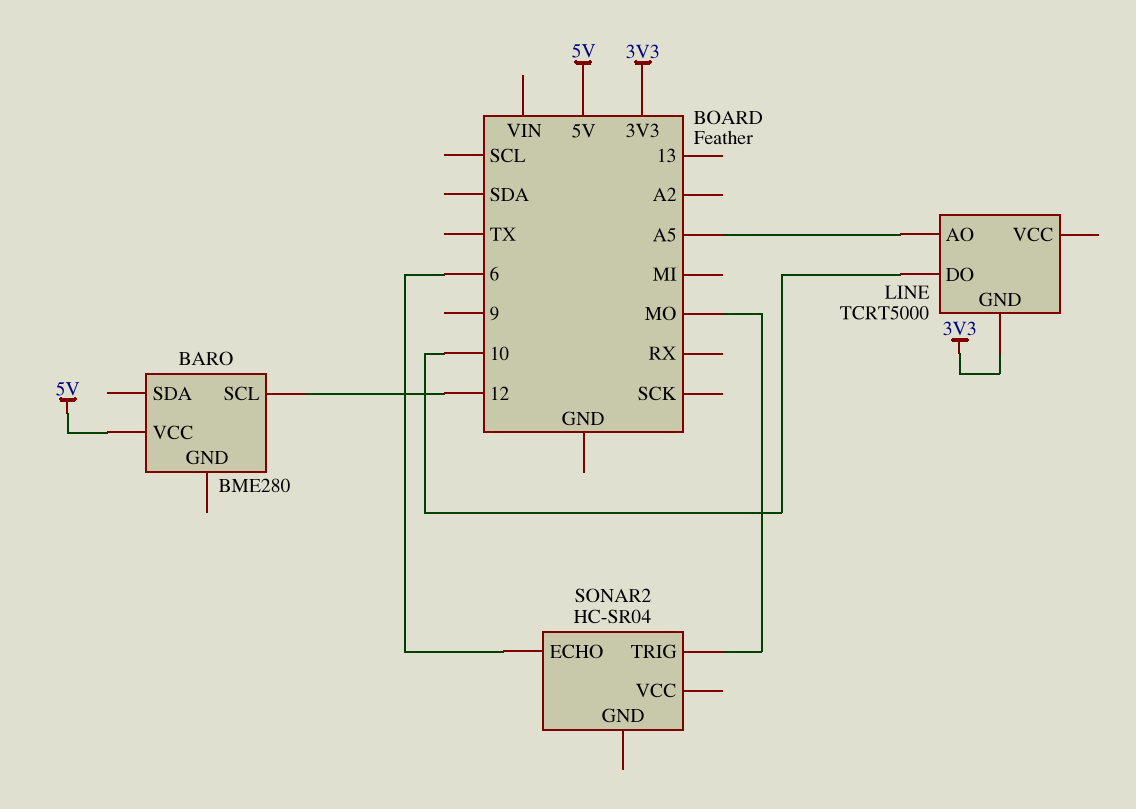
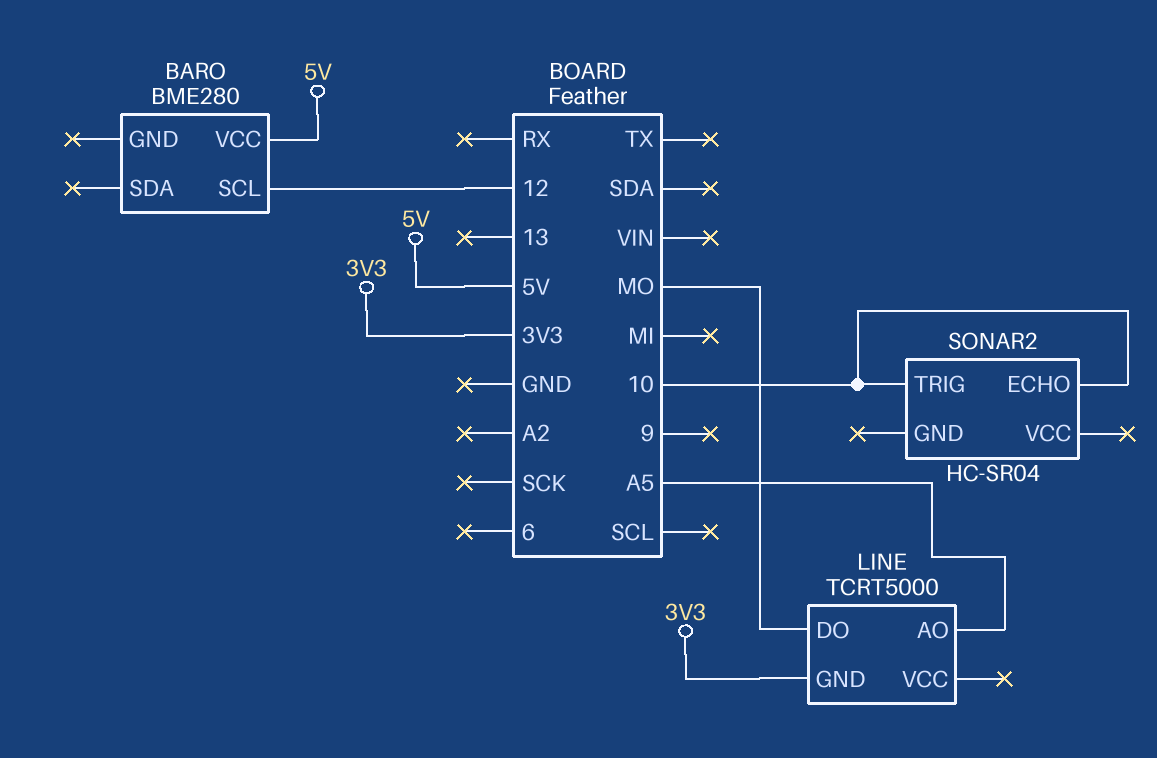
LINE pin DO: 10 -> MO
SONAR2 pin ECHO: 6 -> 10
SONAR2 pin TRIG: MO -> 10

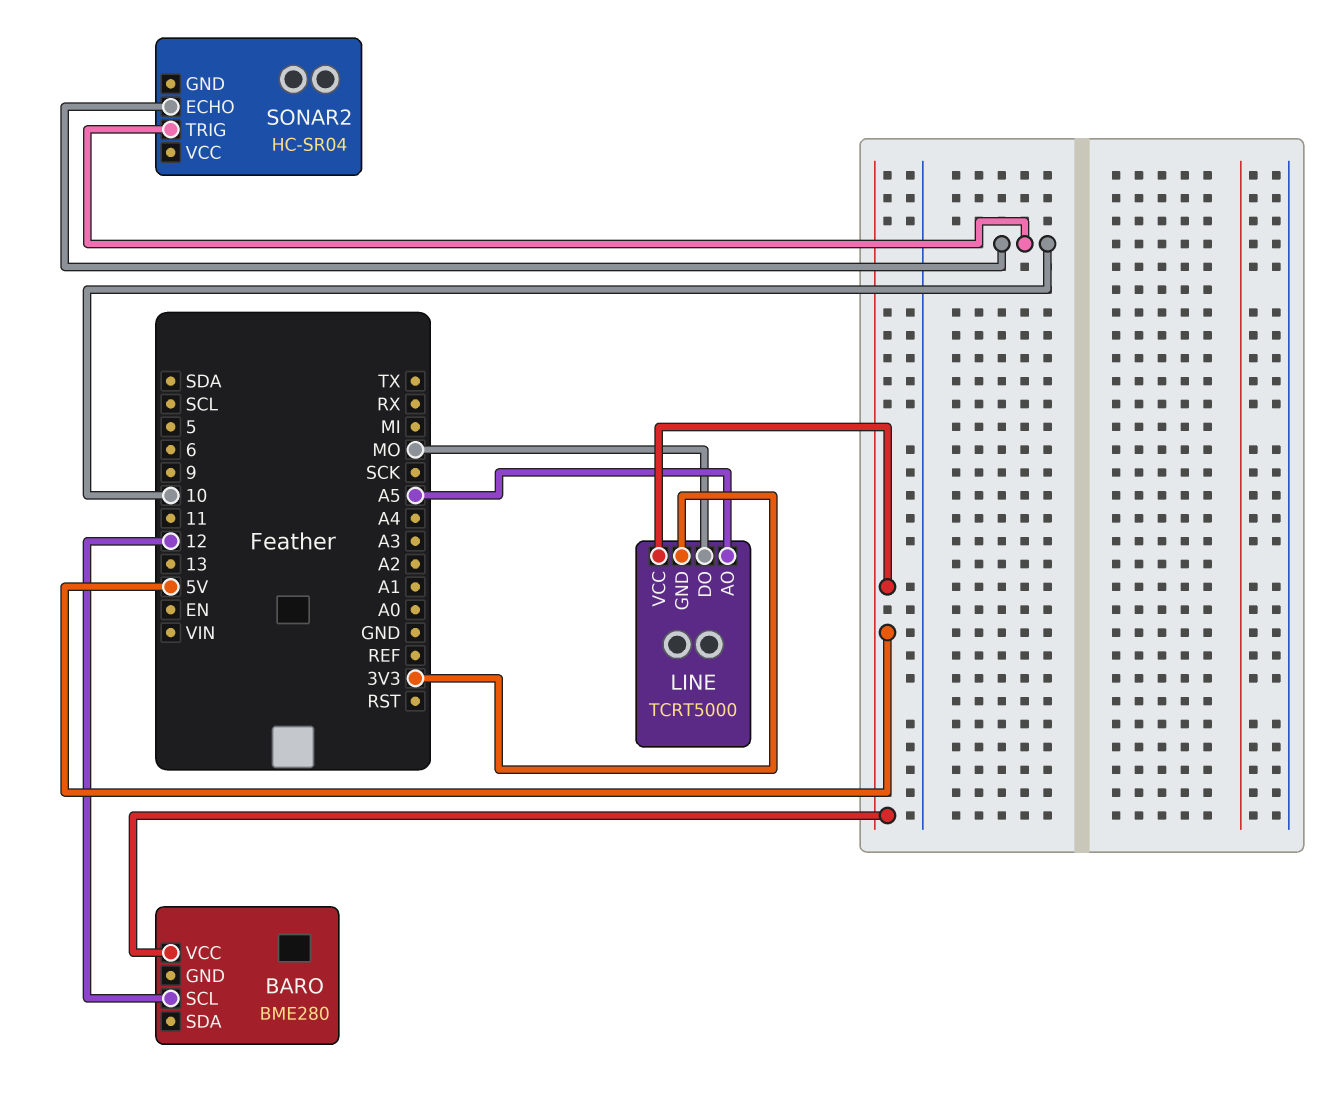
LINE pin VCC: none -> 5V

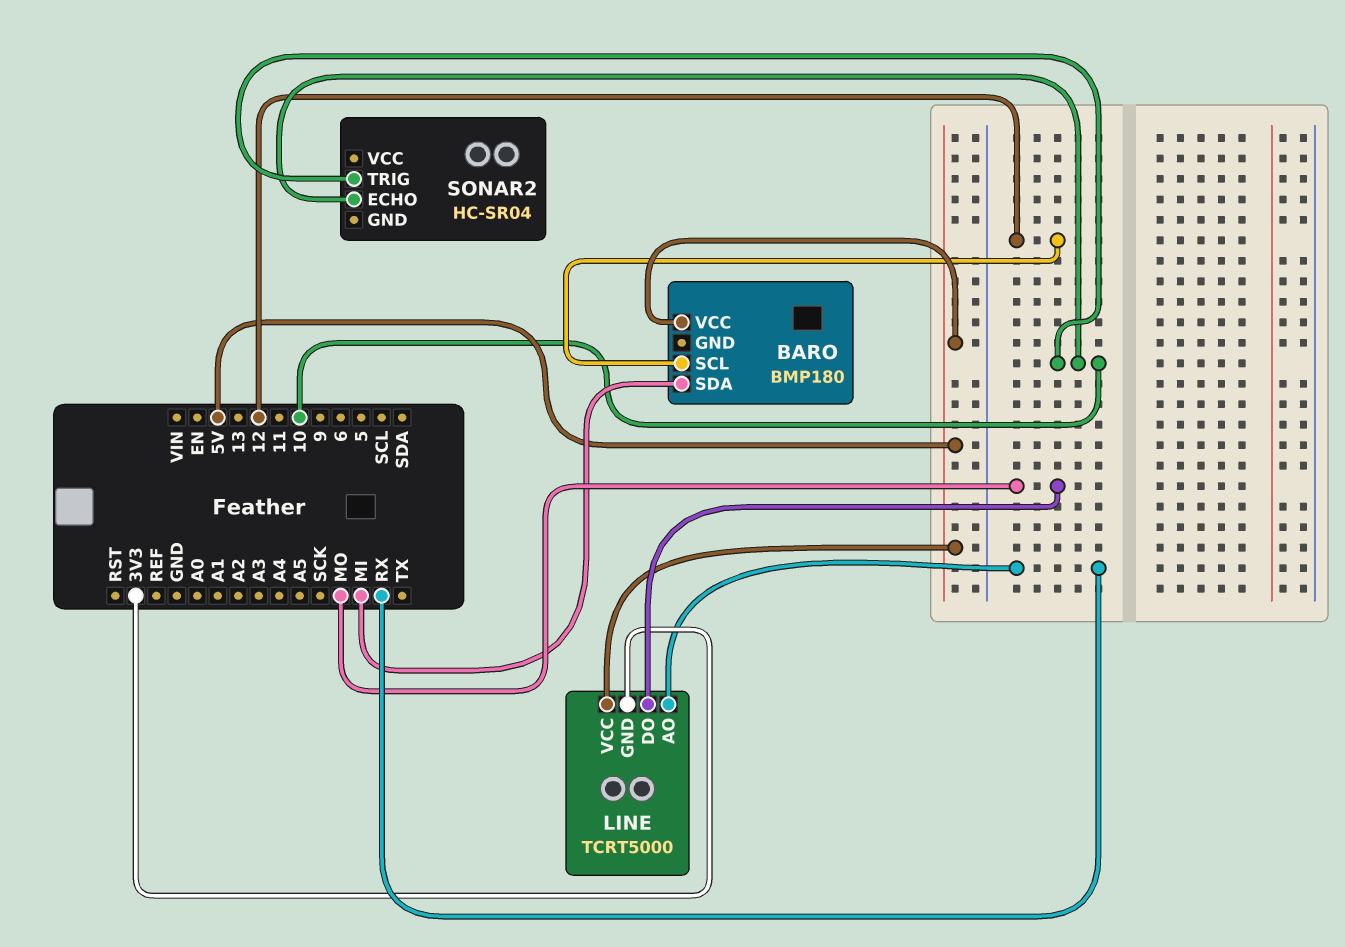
BARO: BME280 -> BMP180
BARO pin SDA: none -> MI
LINE pin AO: A5 -> RX

